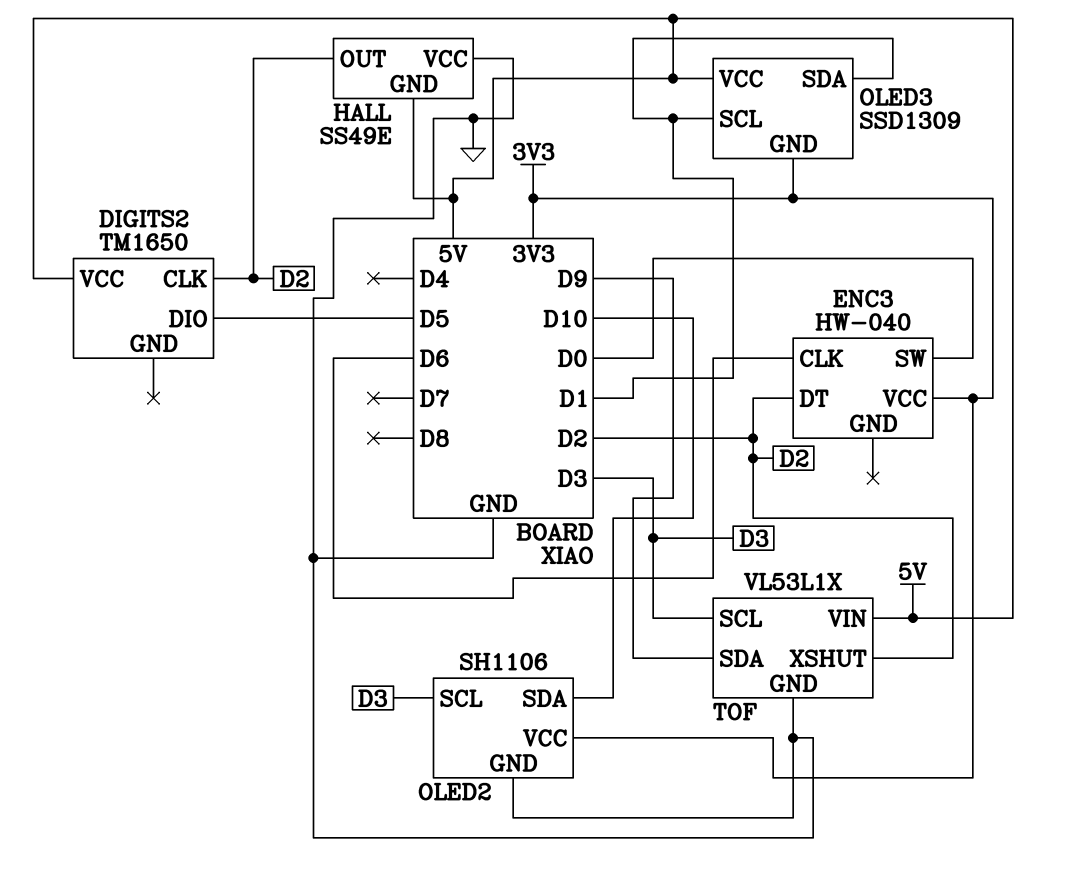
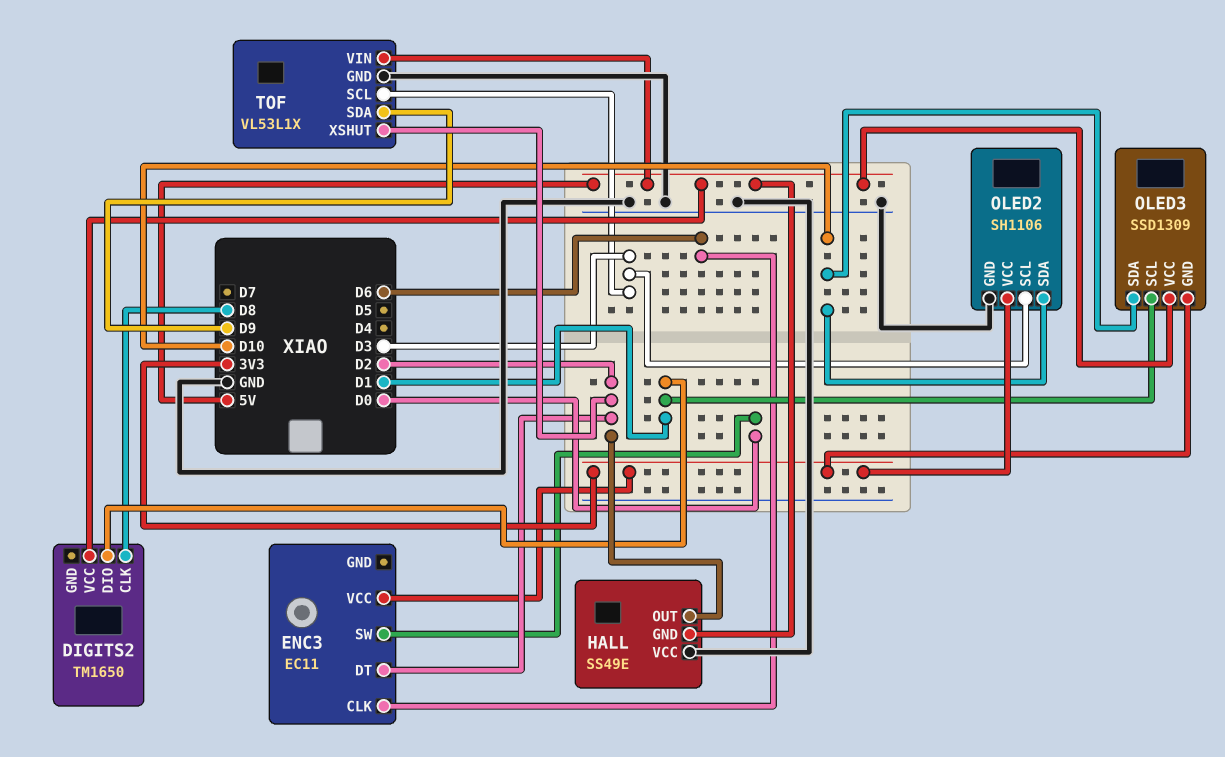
DIGITS2 pin CLK: D2 -> D8
DIGITS2 pin DIO: D5 -> D1
ENC3: HW-040 -> EC11
OLED3 pin SDA: D1 -> D10

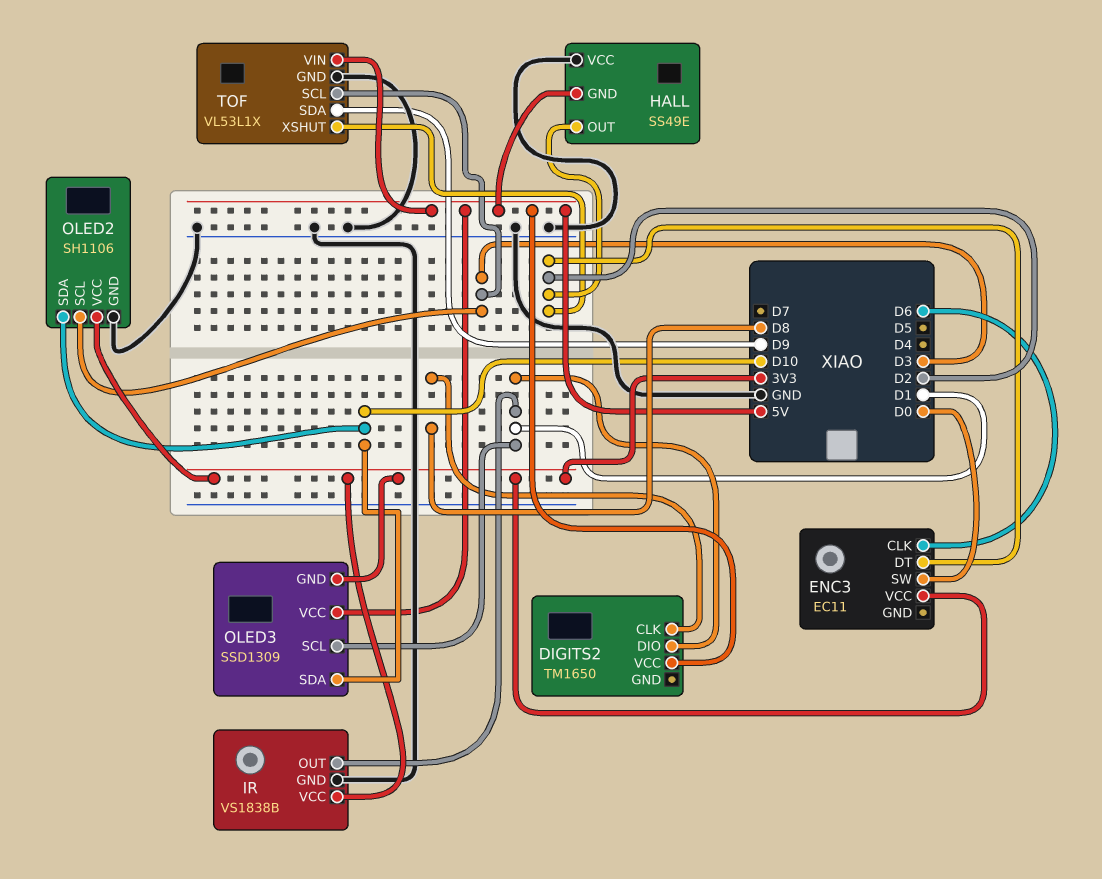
IR: none -> VS1838B
IR pin GND: none -> GND
IR pin OUT: none -> D1
IR pin VCC: none -> 3V3

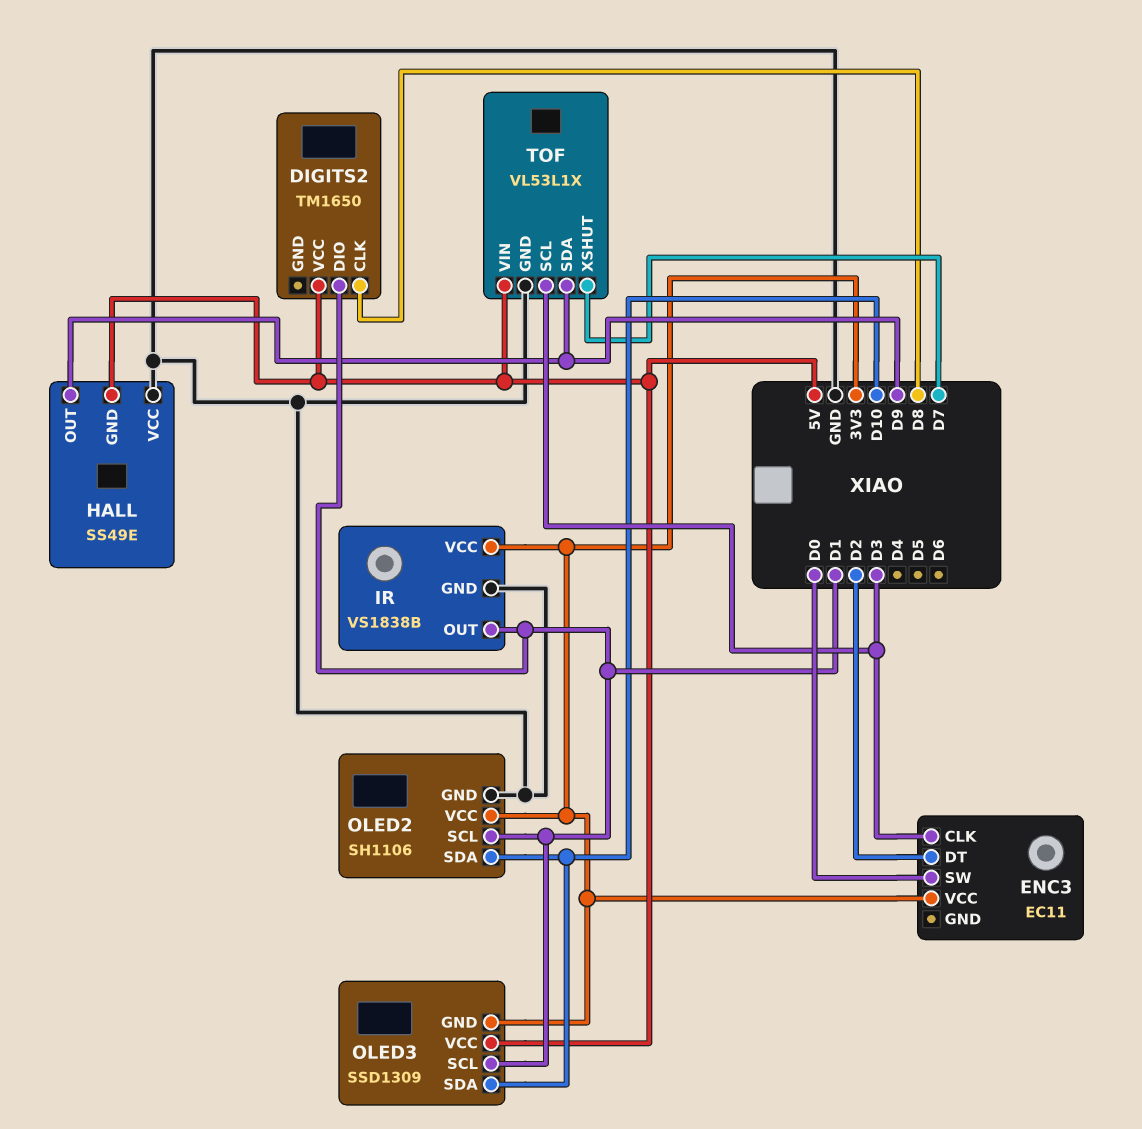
ENC3 pin CLK: D6 -> D3
HALL pin OUT: D2 -> D9
OLED2 pin SCL: D3 -> D1
TOF pin XSHUT: D2 -> D7

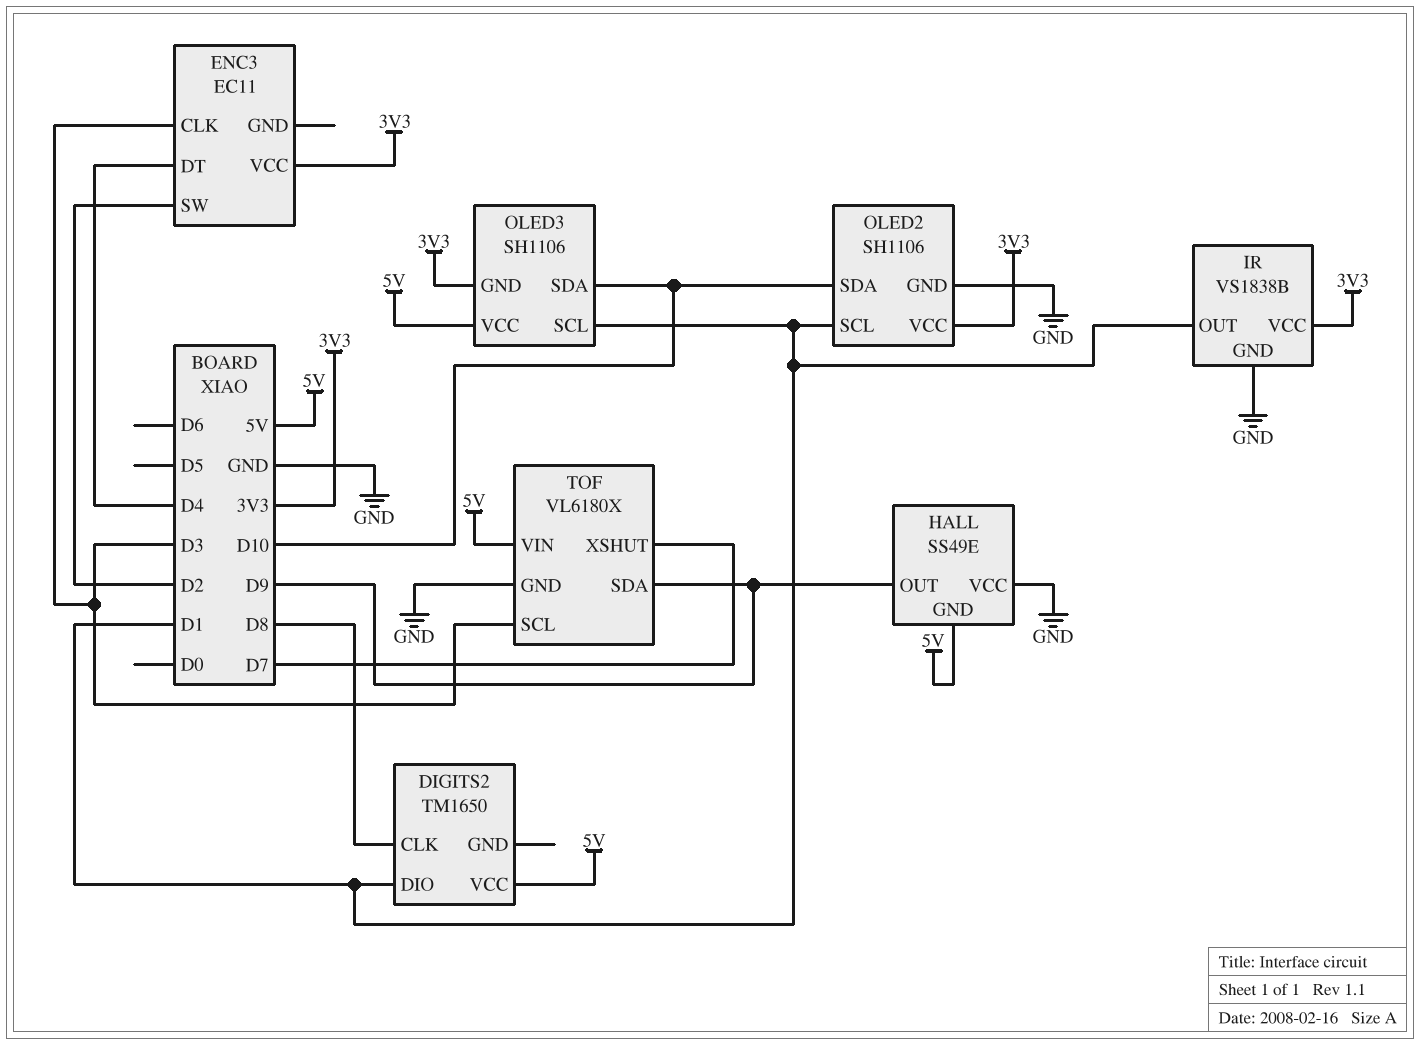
ENC3 pin DT: D2 -> D4
ENC3 pin SW: D0 -> D2
OLED3: SSD1309 -> SH1106
TOF: VL53L1X -> VL6180X

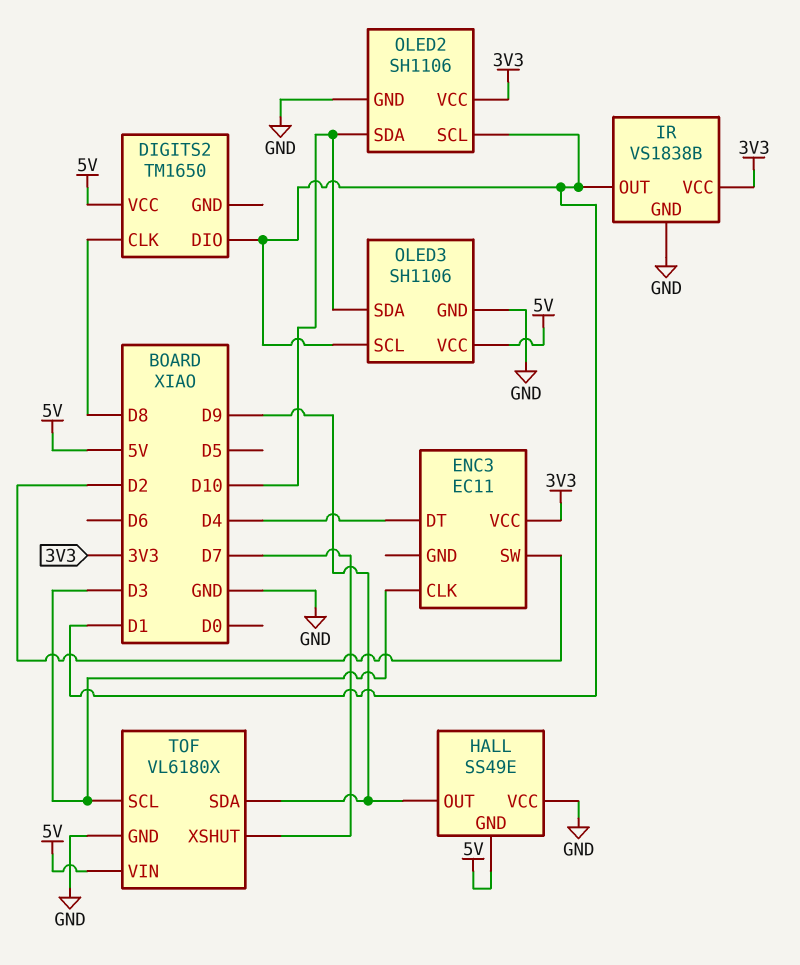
OLED3 pin GND: 3V3 -> GND

